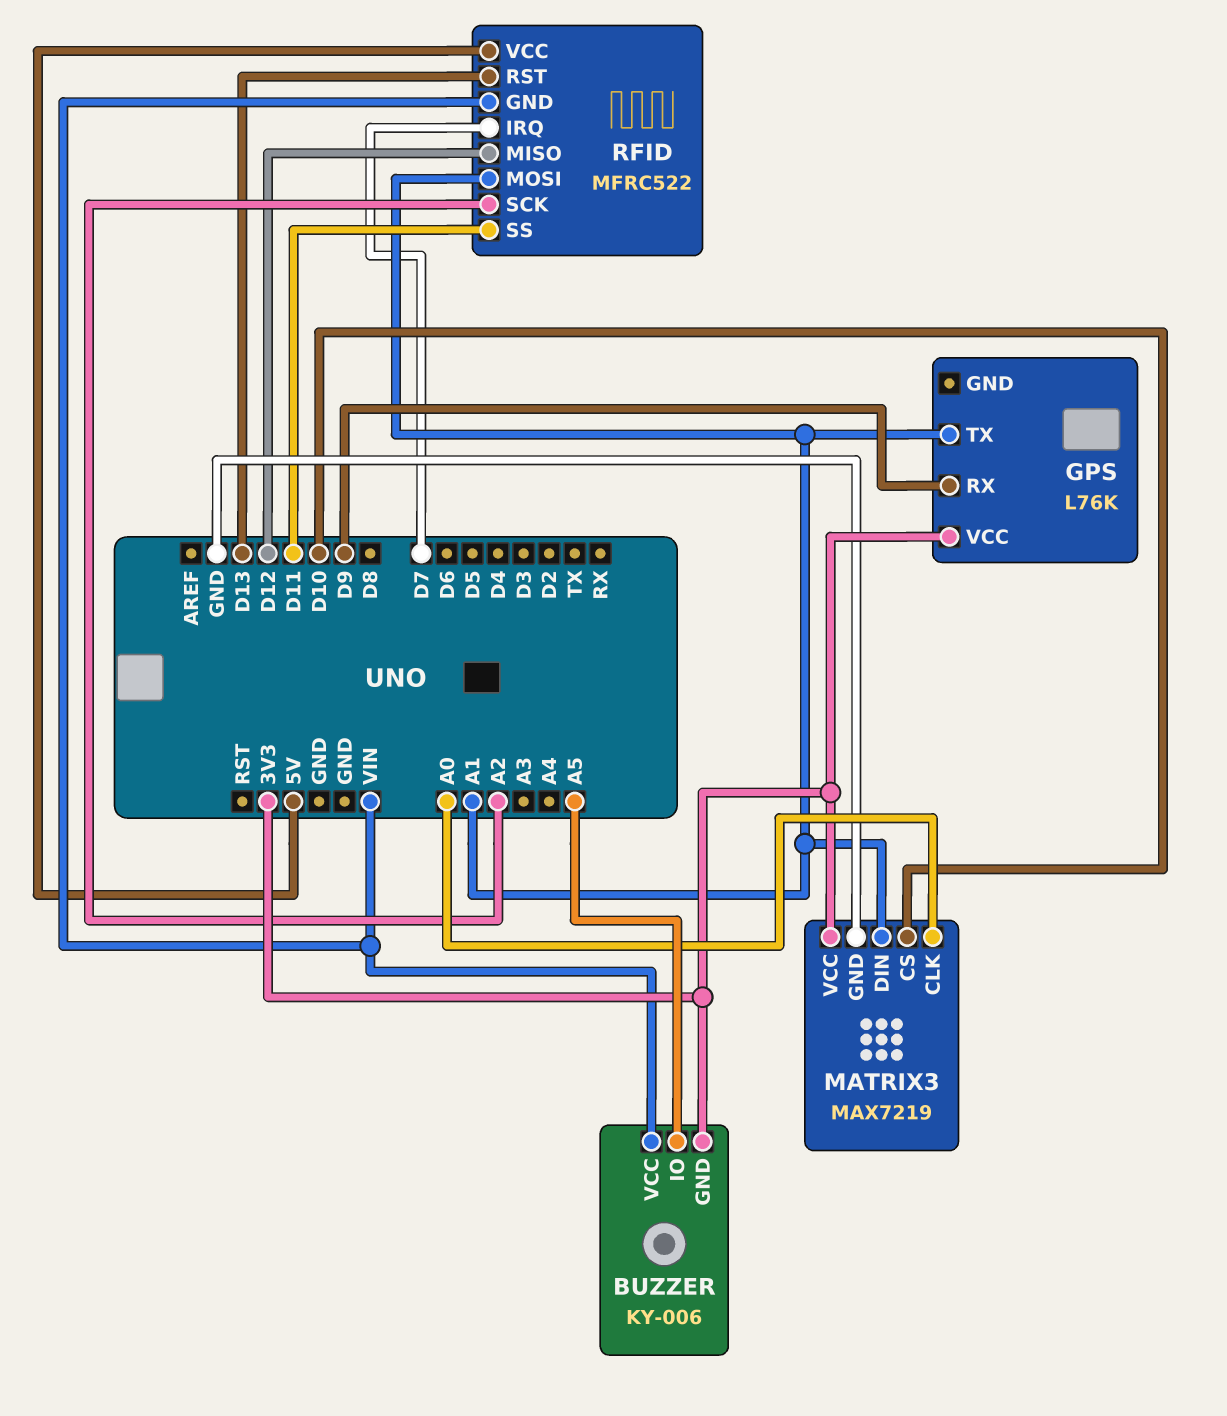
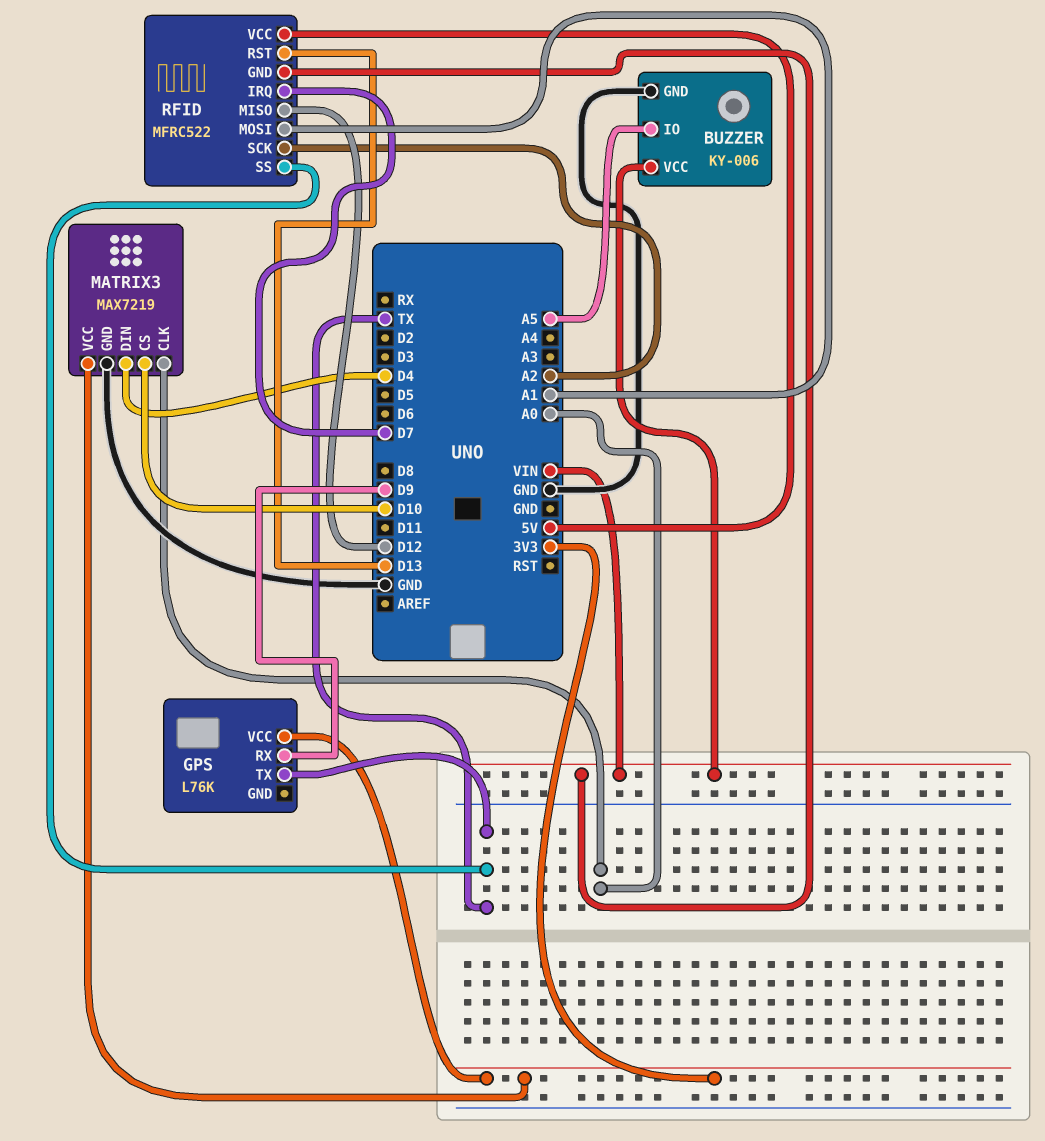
BUZZER pin GND: 3V3 -> GND
GPS pin TX: A1 -> TX
MATRIX3 pin DIN: A1 -> D4
RFID pin SS: D11 -> TX

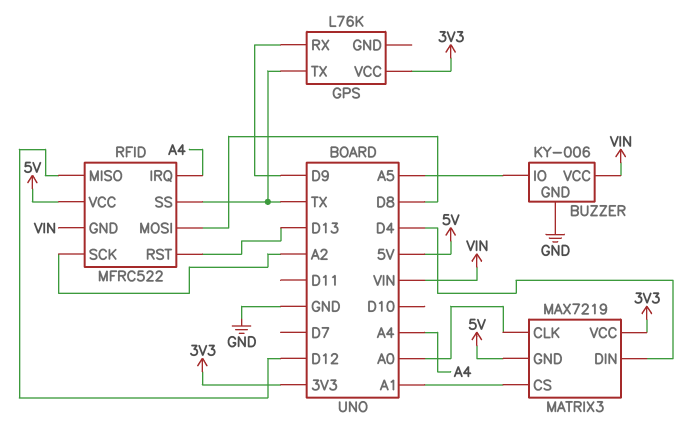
MATRIX3 pin CS: D10 -> A1
MATRIX3 pin GND: GND -> 5V
RFID pin IRQ: D7 -> A4
RFID pin MOSI: A1 -> D8

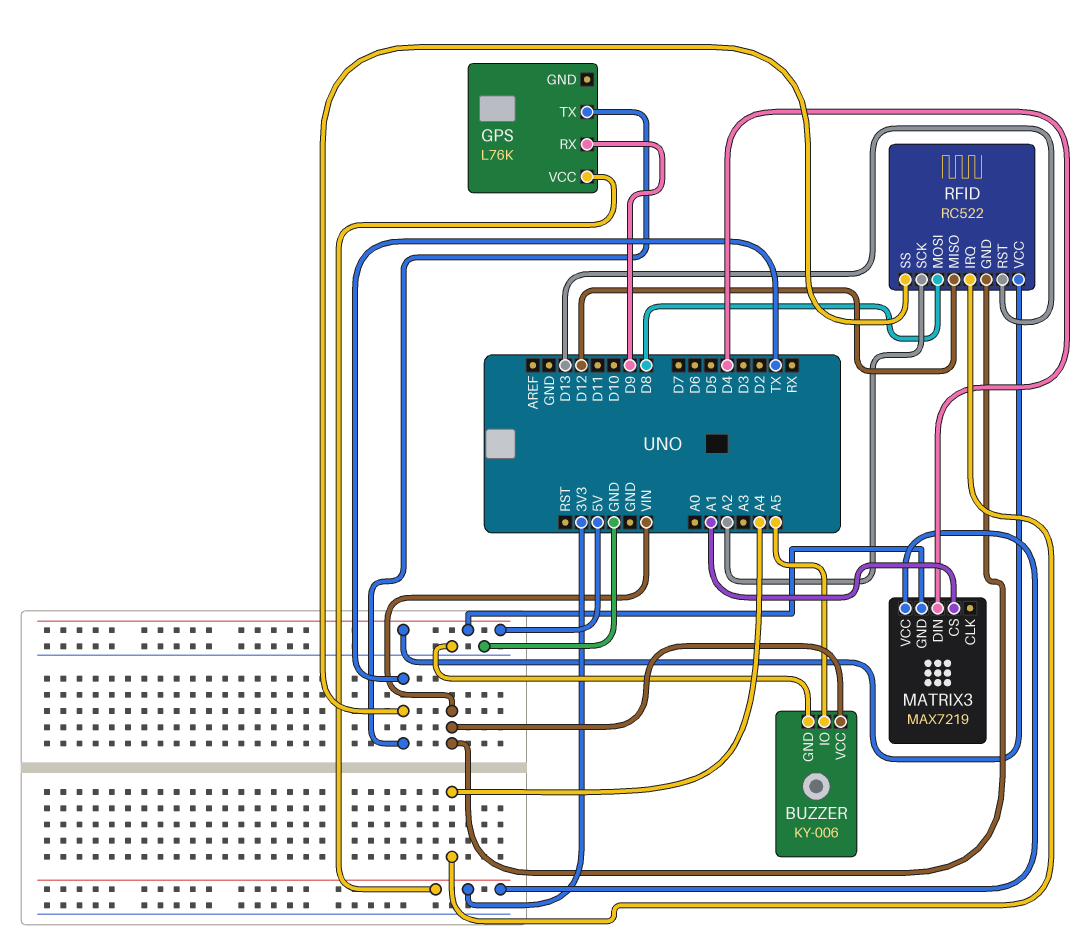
MATRIX3 pin CLK: A0 -> none
RFID: MFRC522 -> RC522

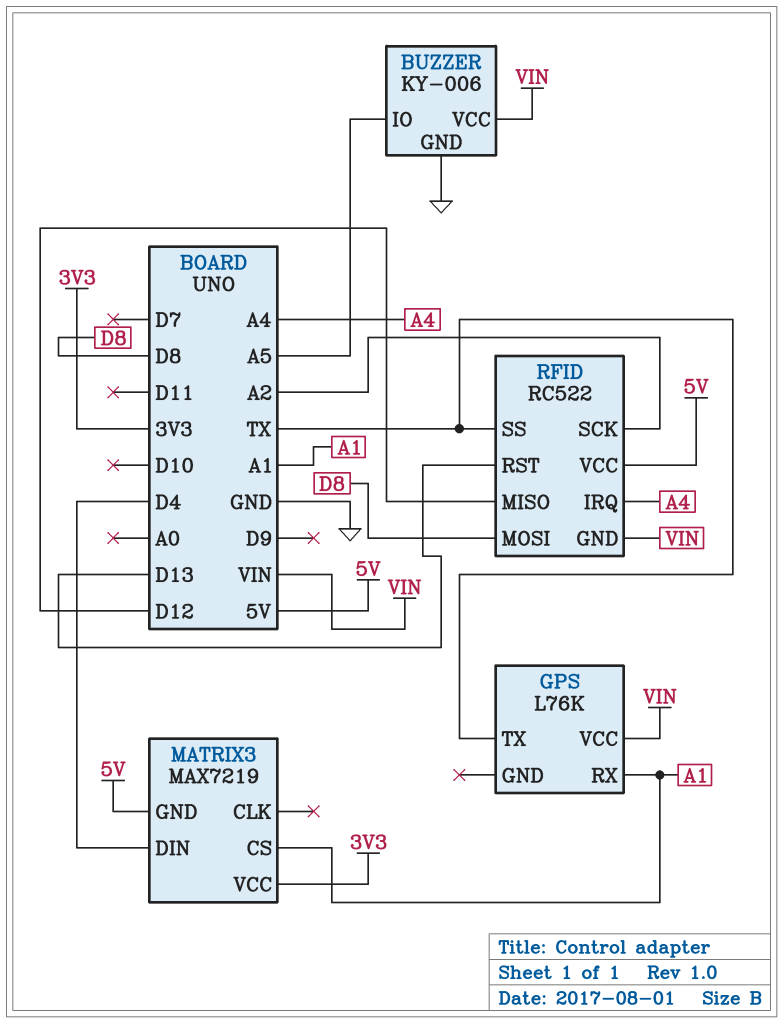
GPS pin RX: D9 -> A1
GPS pin VCC: 3V3 -> VIN

